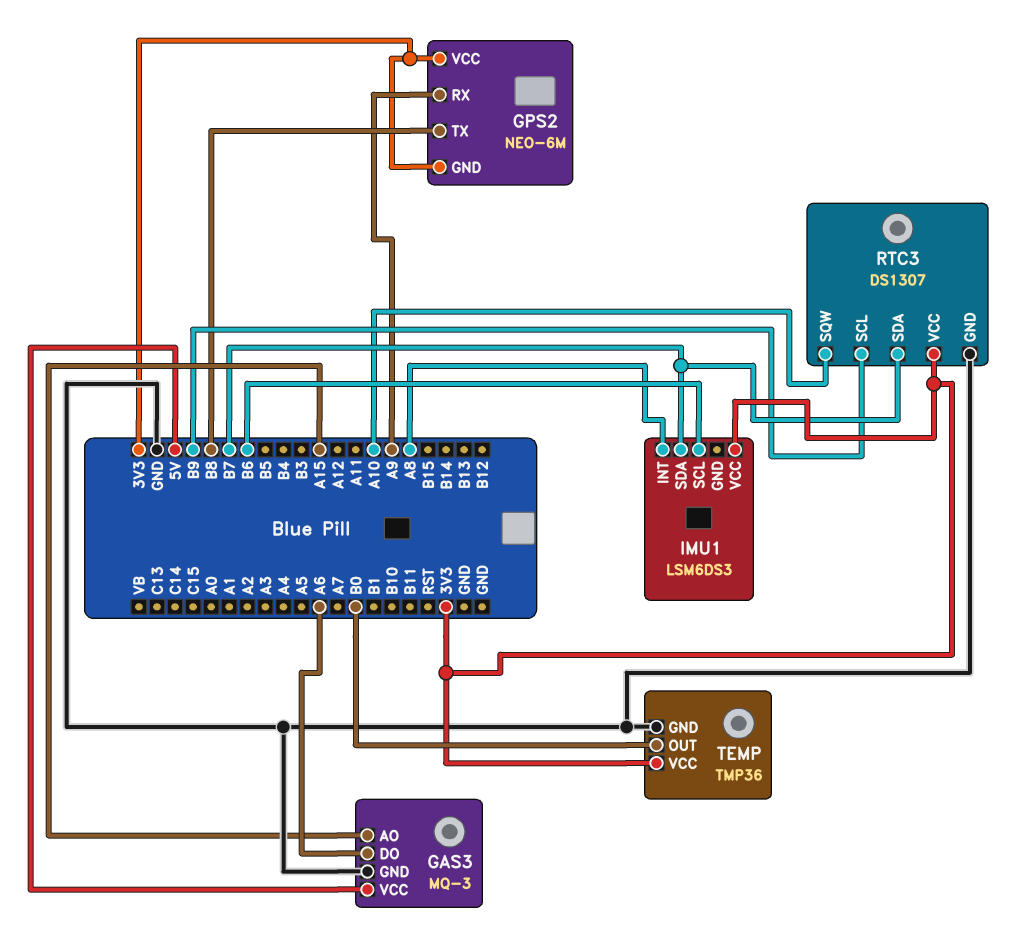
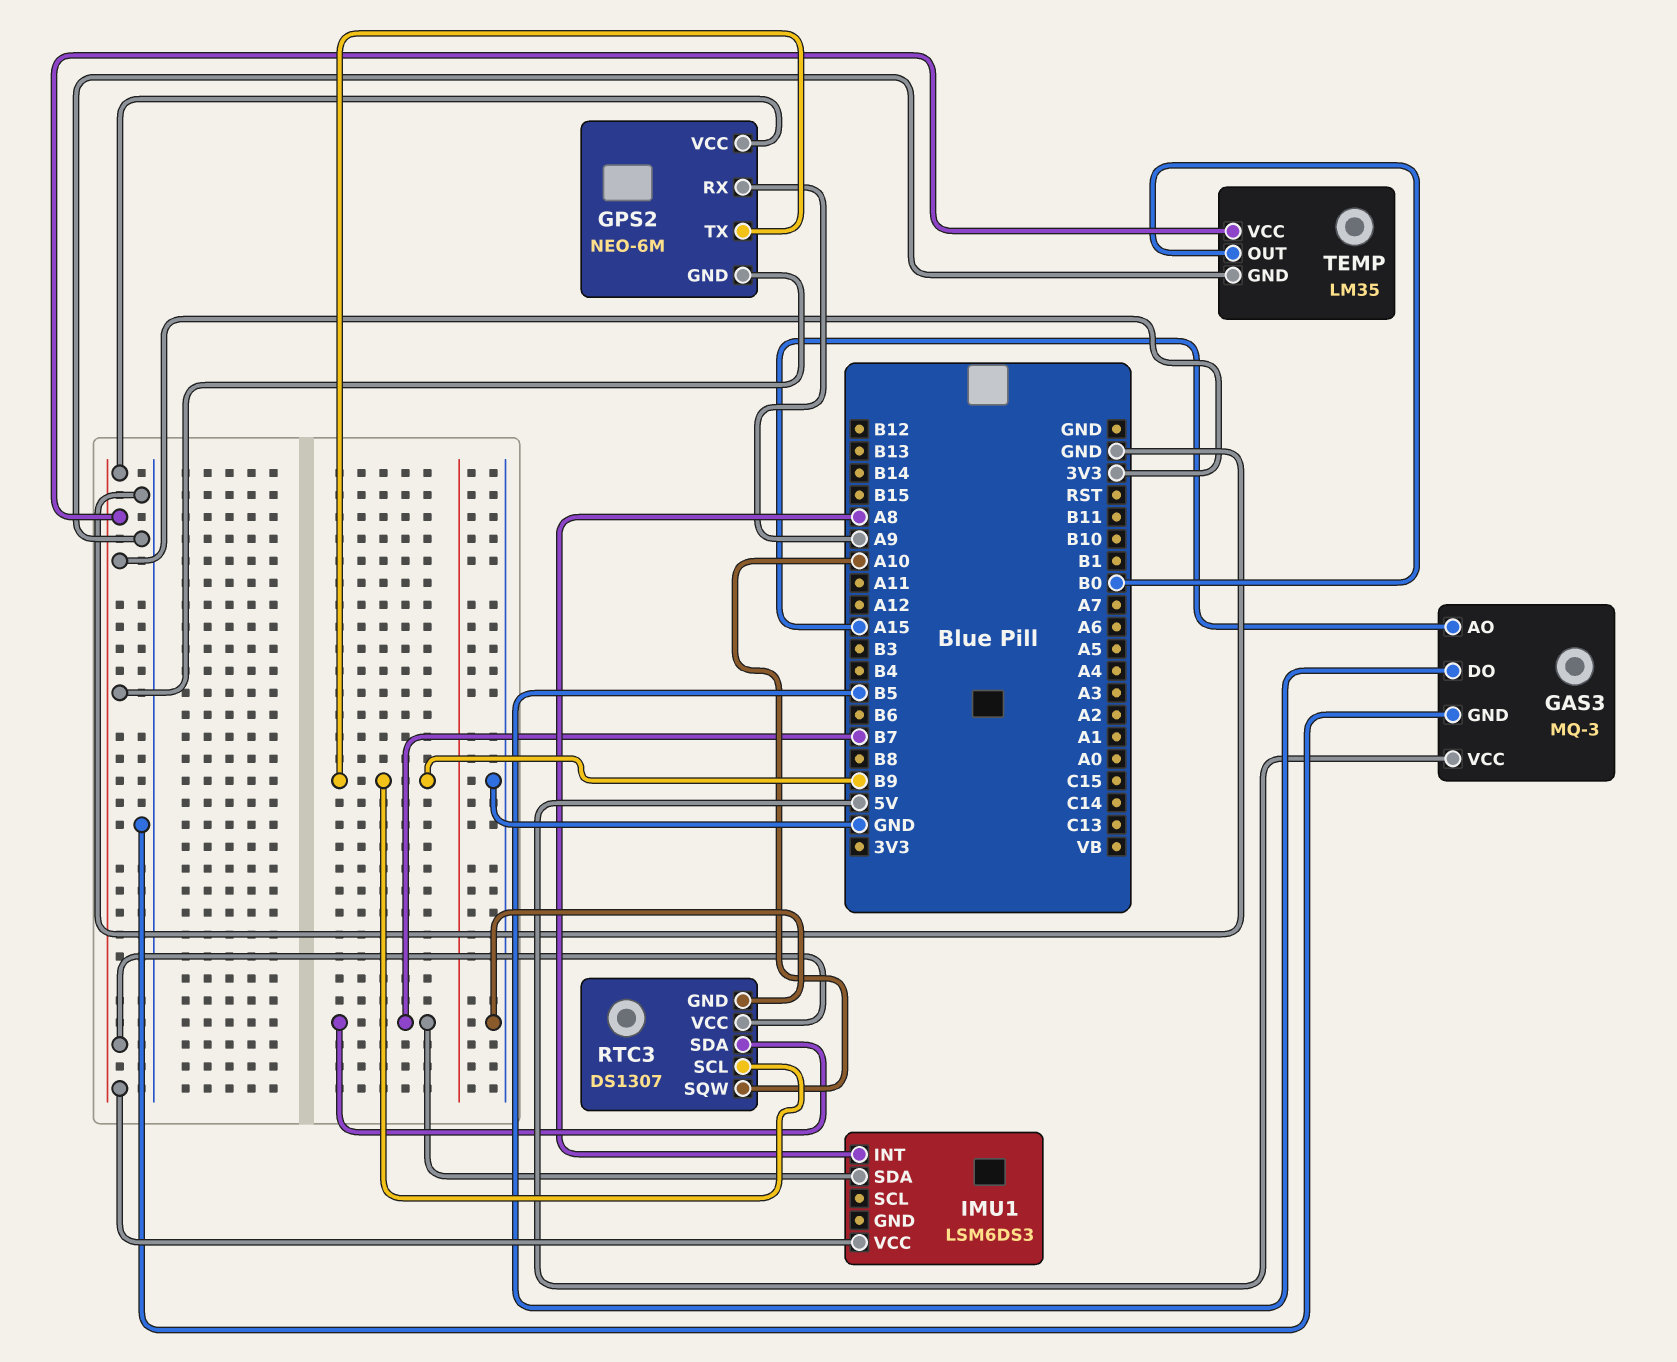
GAS3 pin DO: A6 -> B5
GPS2 pin TX: B8 -> B9
IMU1 pin SCL: B6 -> none
TEMP: TMP36 -> LM35

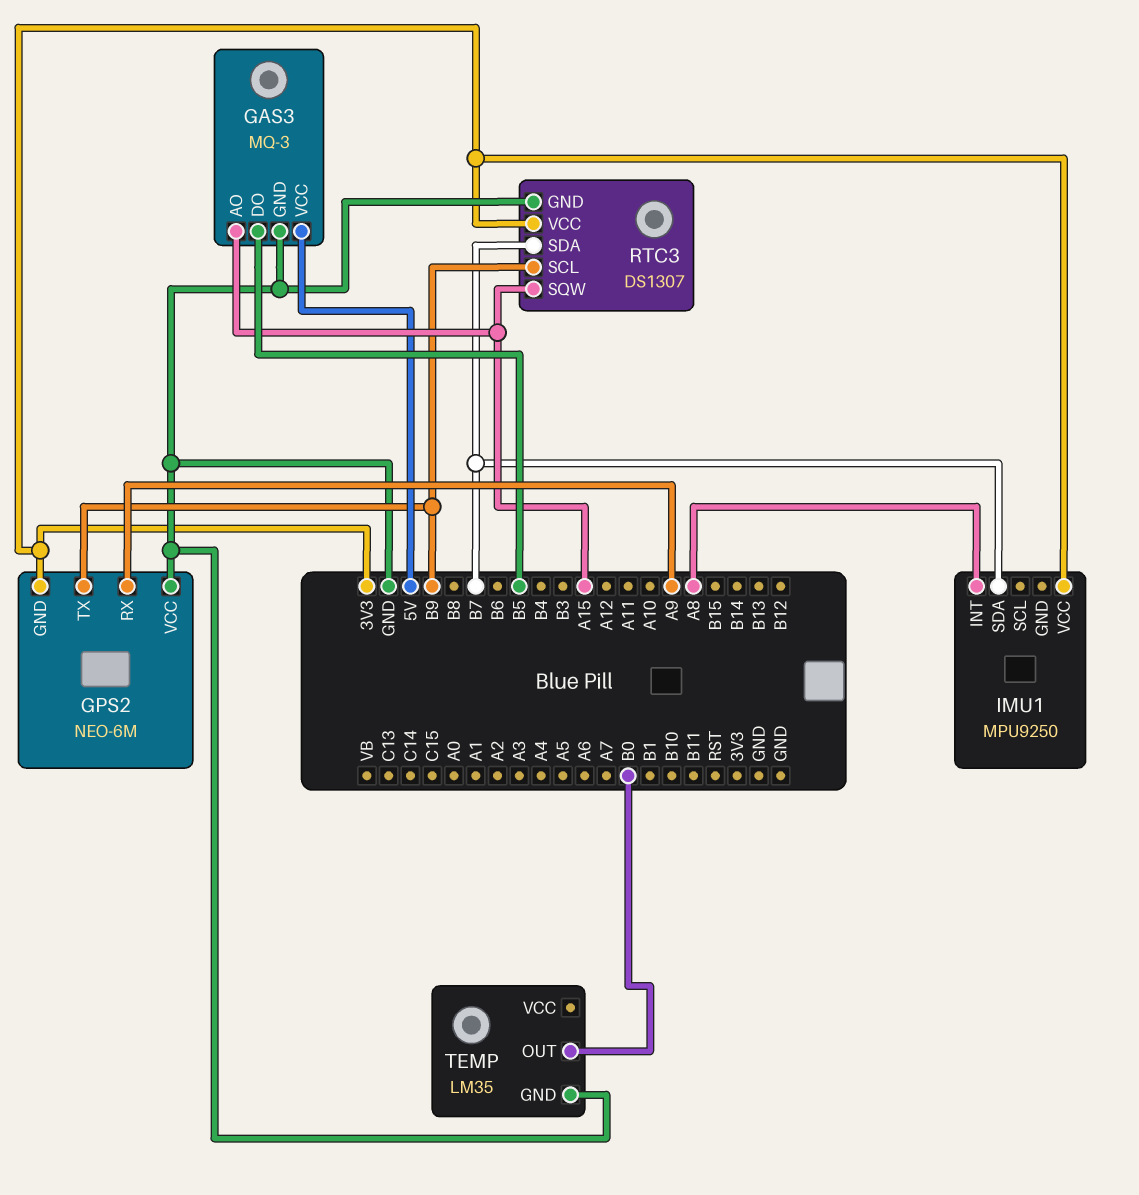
GPS2 pin VCC: 3V3 -> GND
IMU1: LSM6DS3 -> MPU9250
RTC3 pin SQW: A10 -> A15
TEMP pin VCC: 3V3 -> none

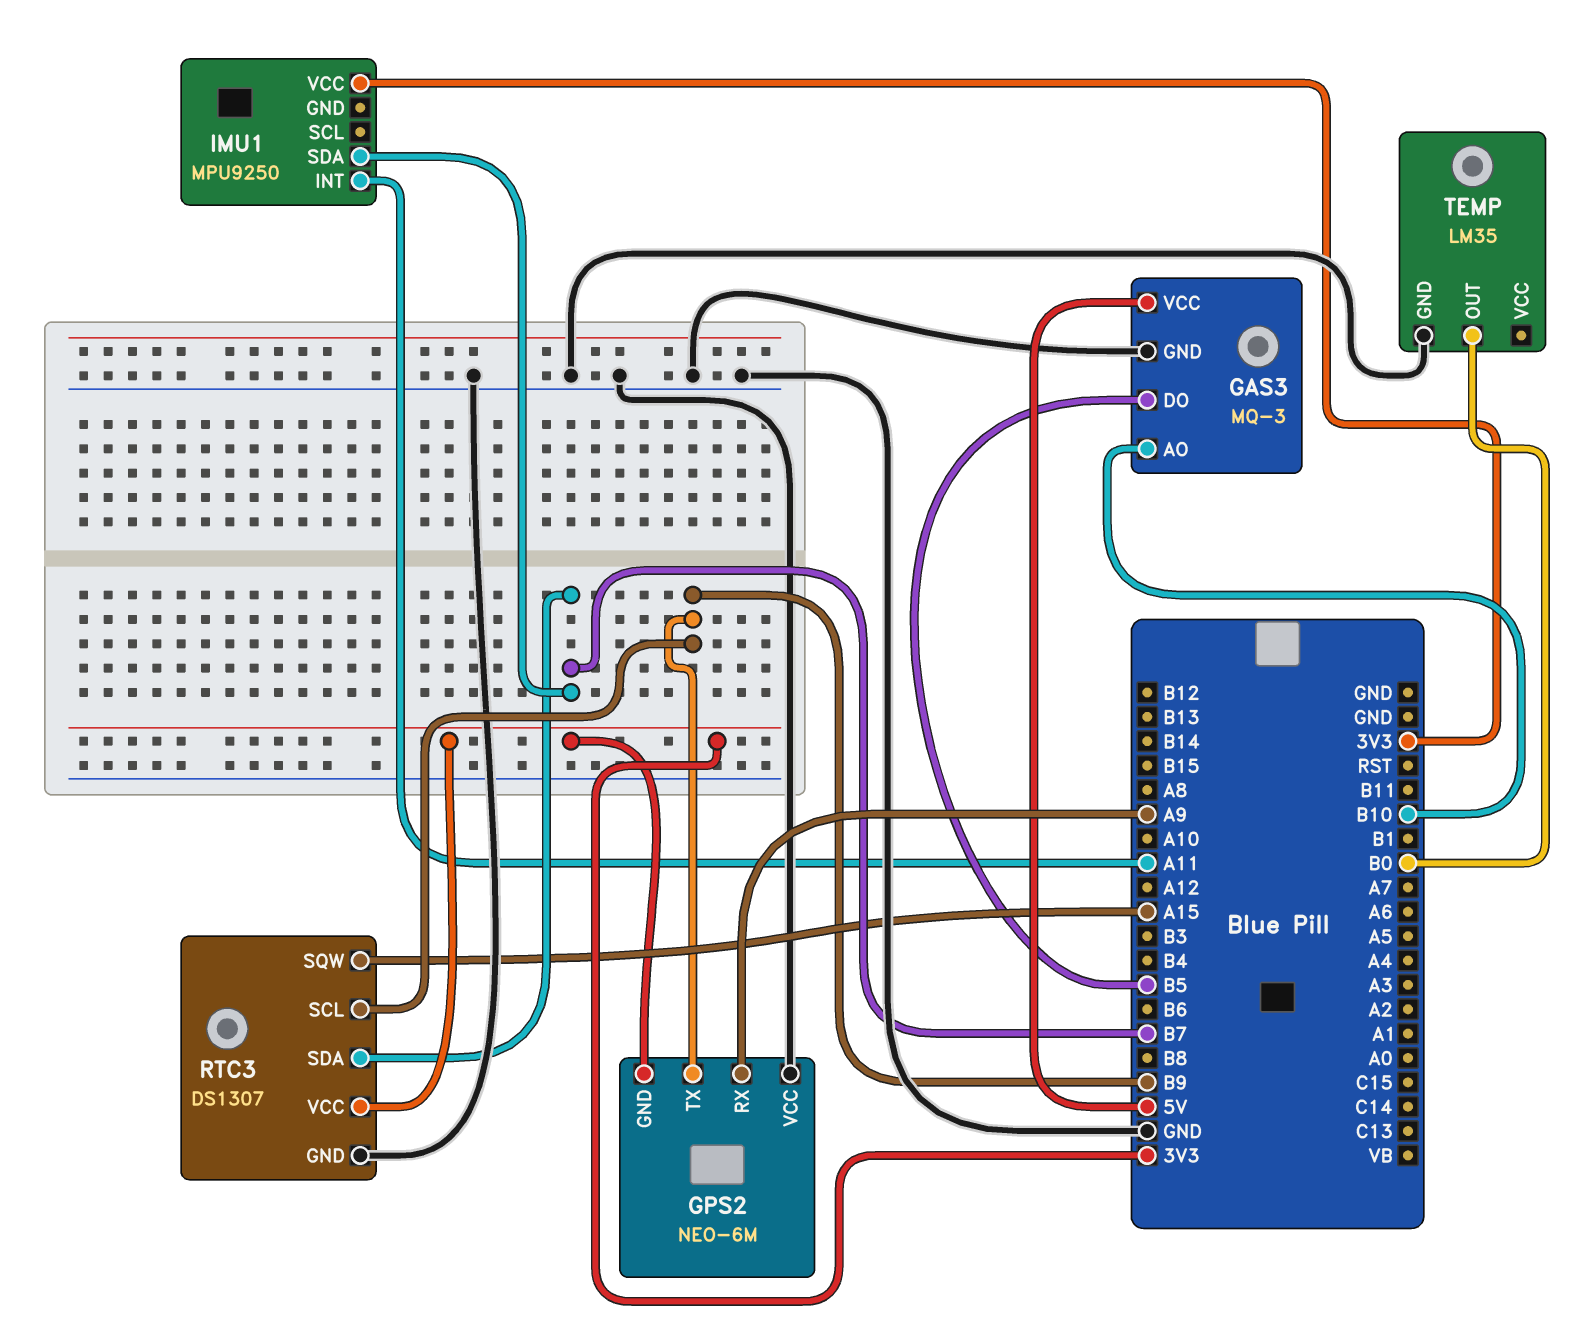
GAS3 pin AO: A15 -> B10
IMU1 pin INT: A8 -> A11

